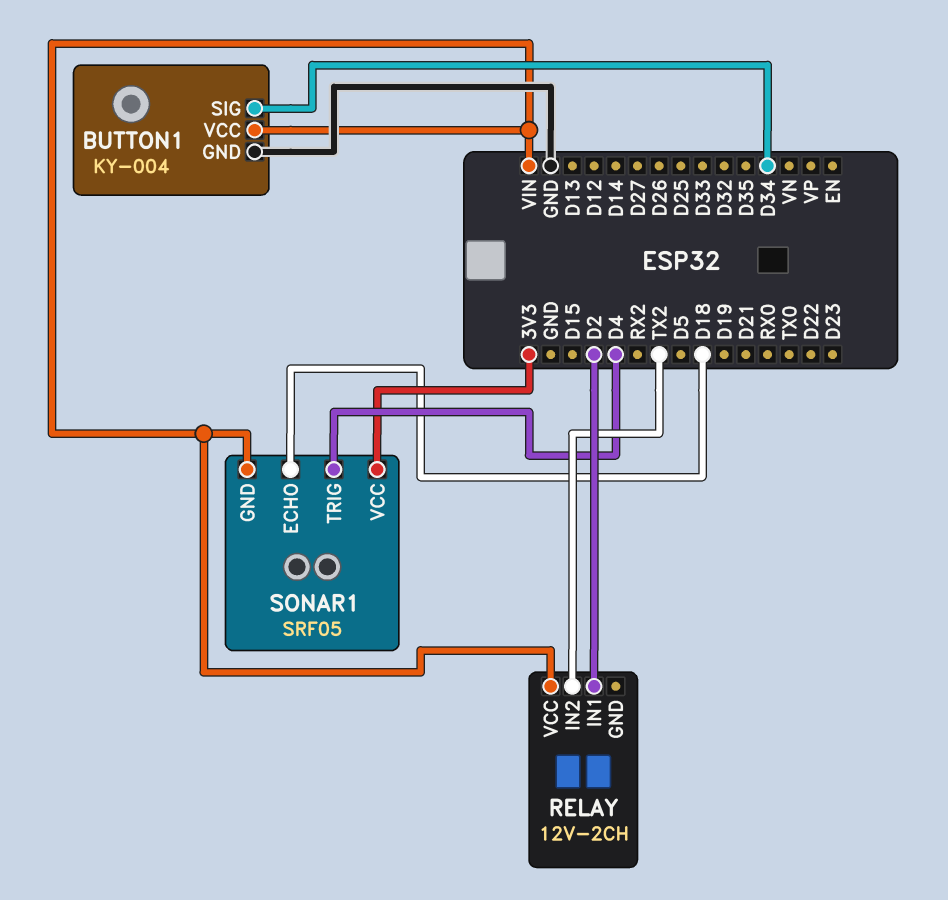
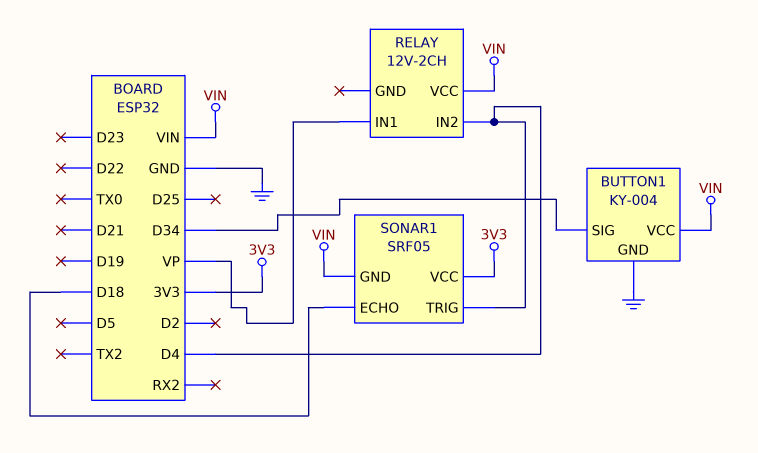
RELAY pin IN1: D2 -> VP
RELAY pin IN2: TX2 -> D4

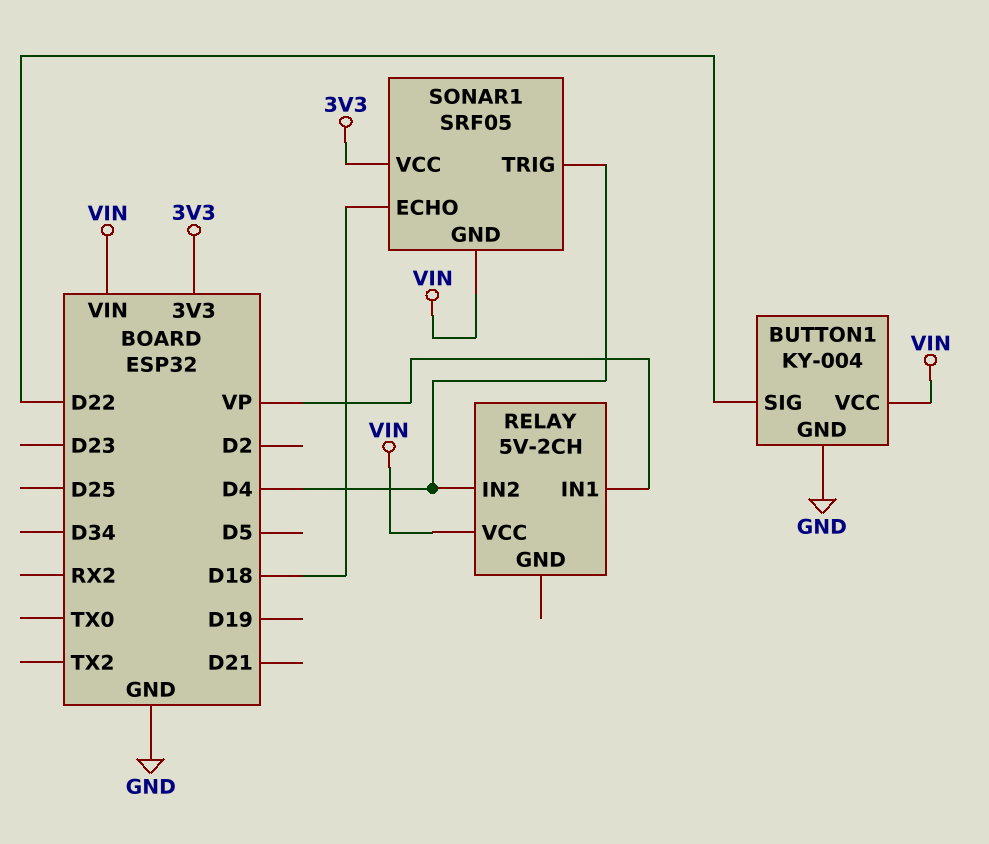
BUTTON1 pin SIG: D34 -> D22
RELAY: 12V-2CH -> 5V-2CH

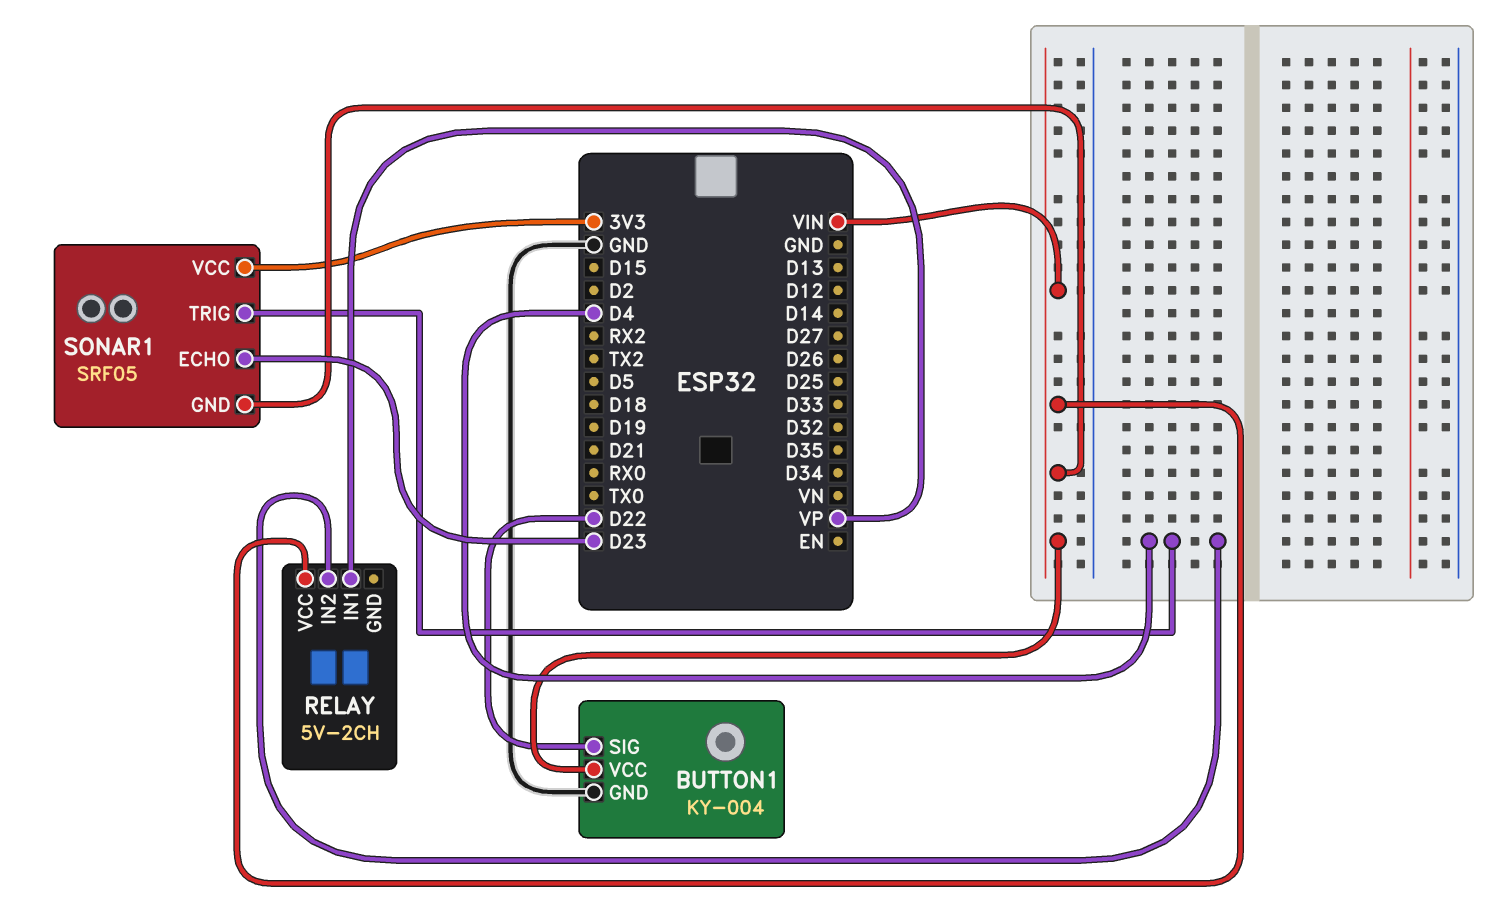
SONAR1 pin ECHO: D18 -> D23

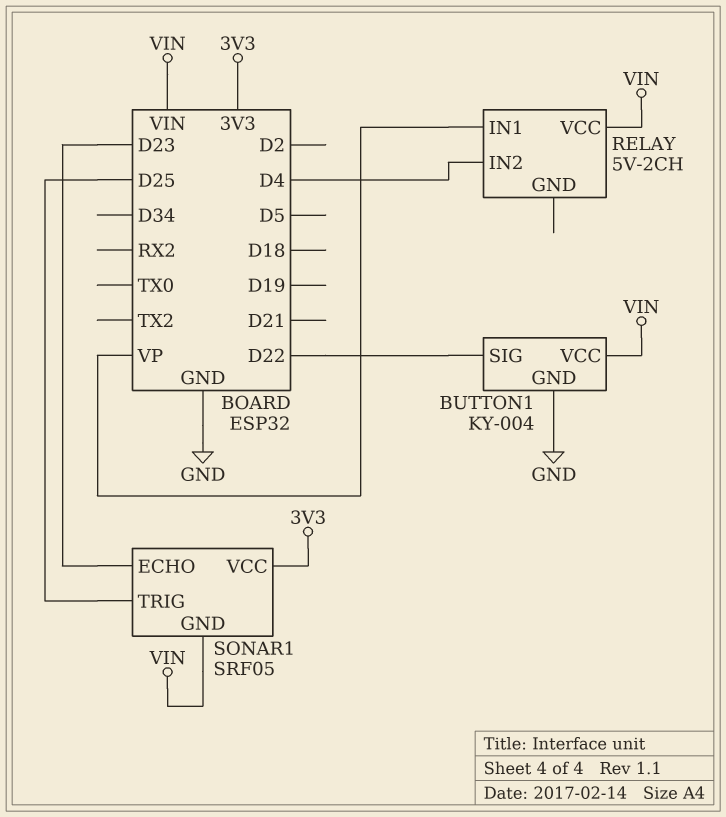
SONAR1 pin TRIG: D4 -> D25

